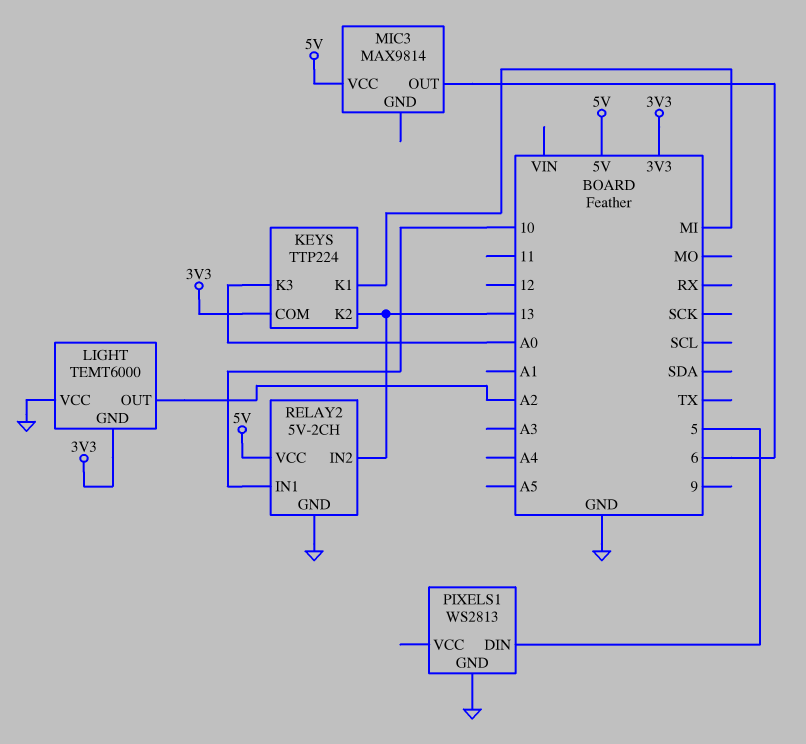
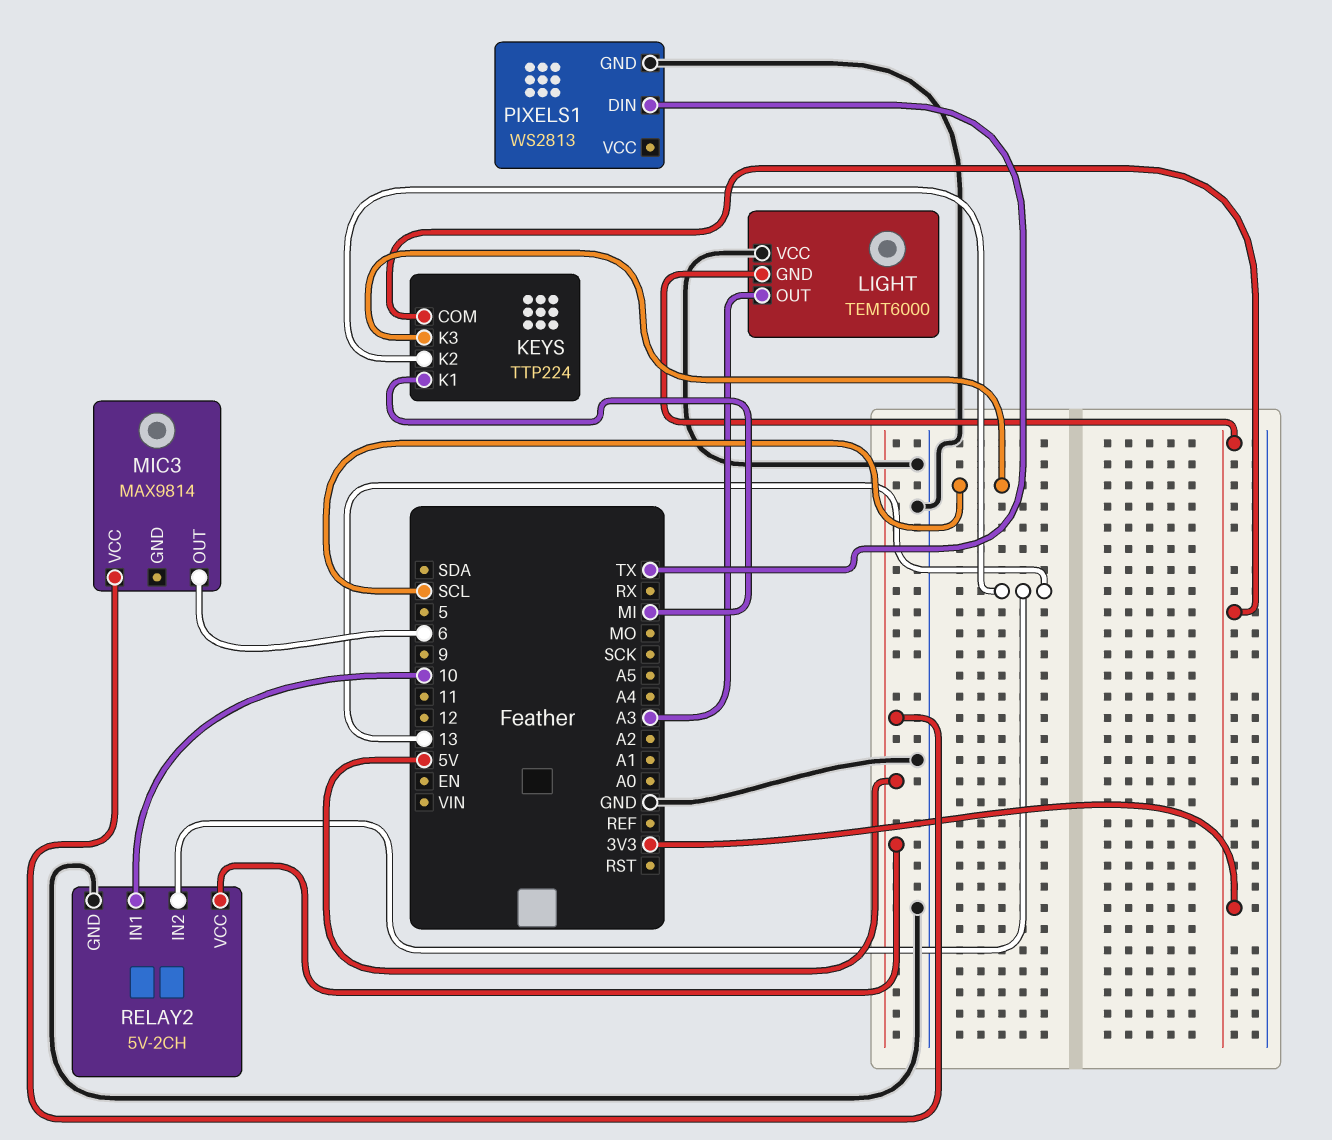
KEYS pin K3: A0 -> SCL
LIGHT pin OUT: A2 -> A3
PIXELS1 pin DIN: 5 -> TX

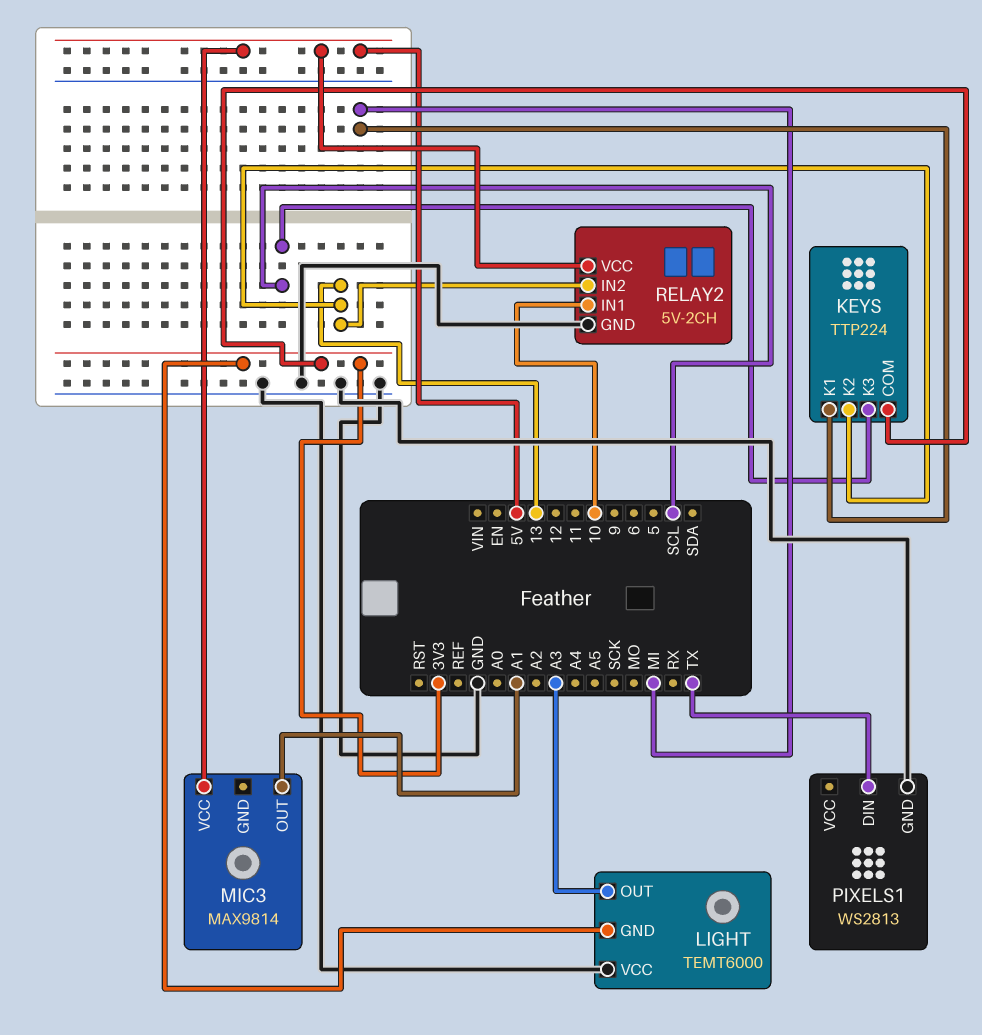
MIC3 pin OUT: 6 -> A1

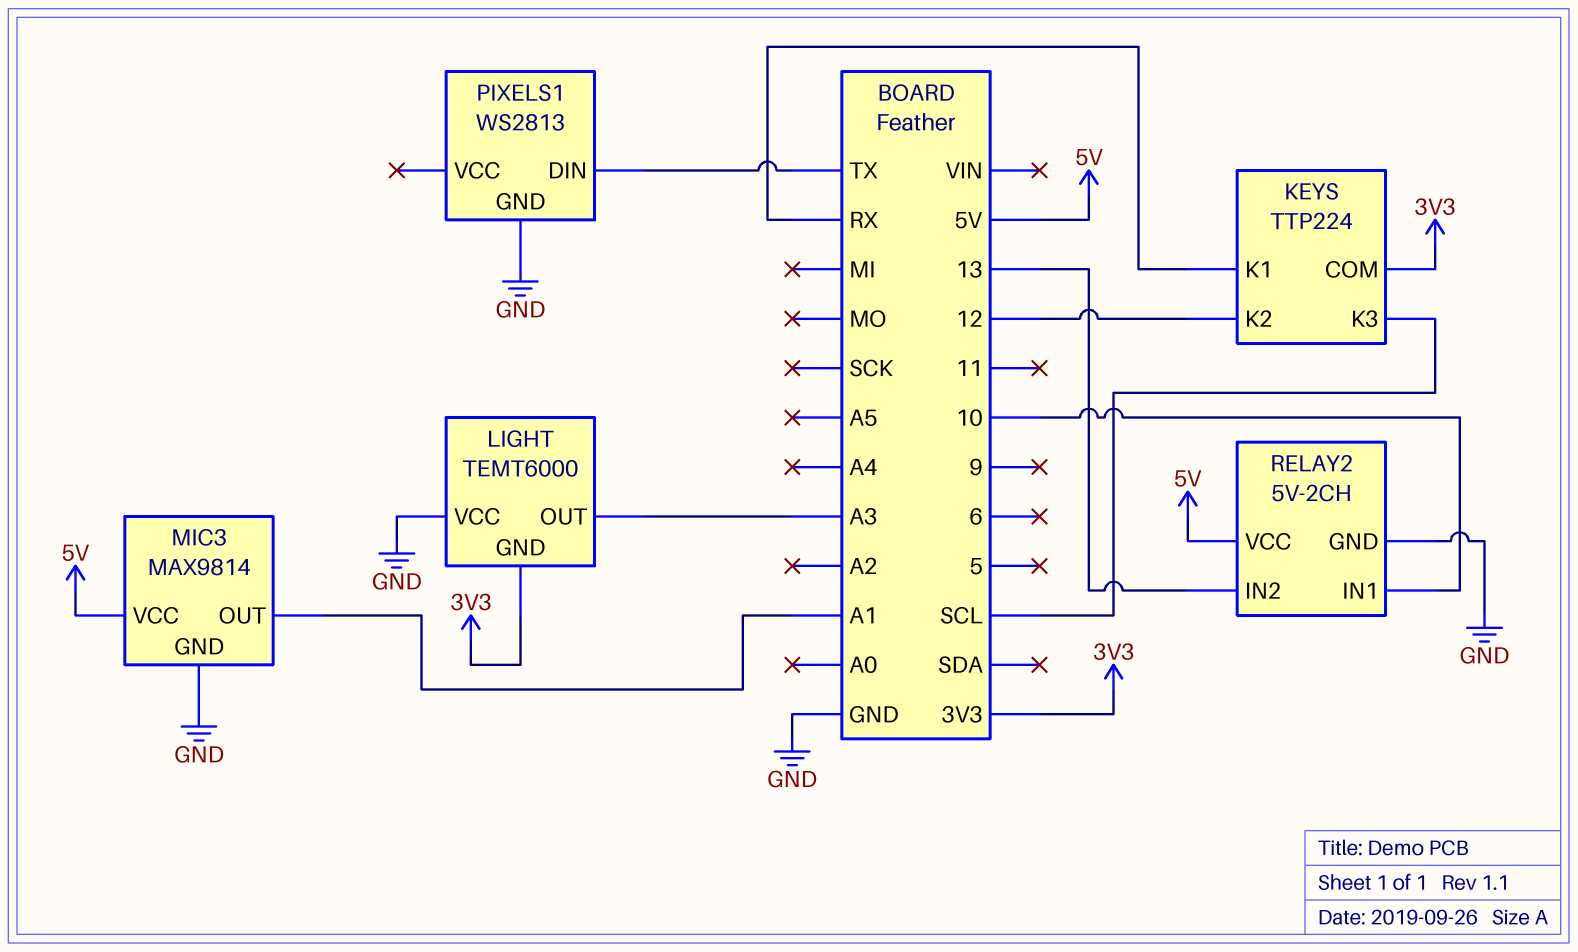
KEYS pin K1: MI -> RX
KEYS pin K2: 13 -> 12
MIC3 pin GND: none -> GND

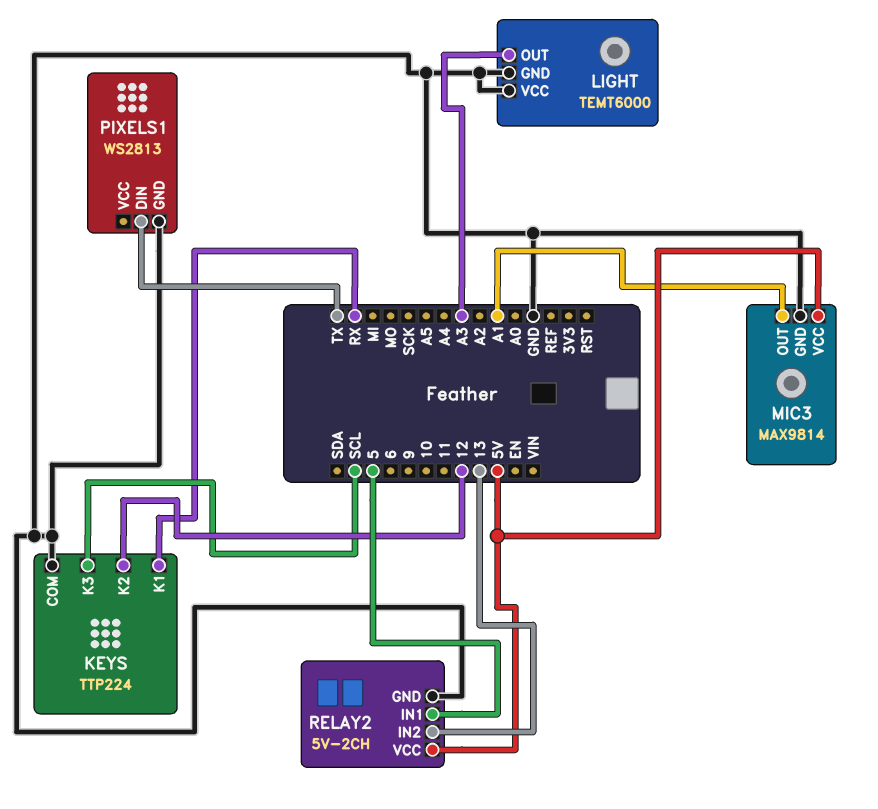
KEYS pin COM: 3V3 -> GND
LIGHT pin GND: 3V3 -> GND
RELAY2 pin IN1: 10 -> 5

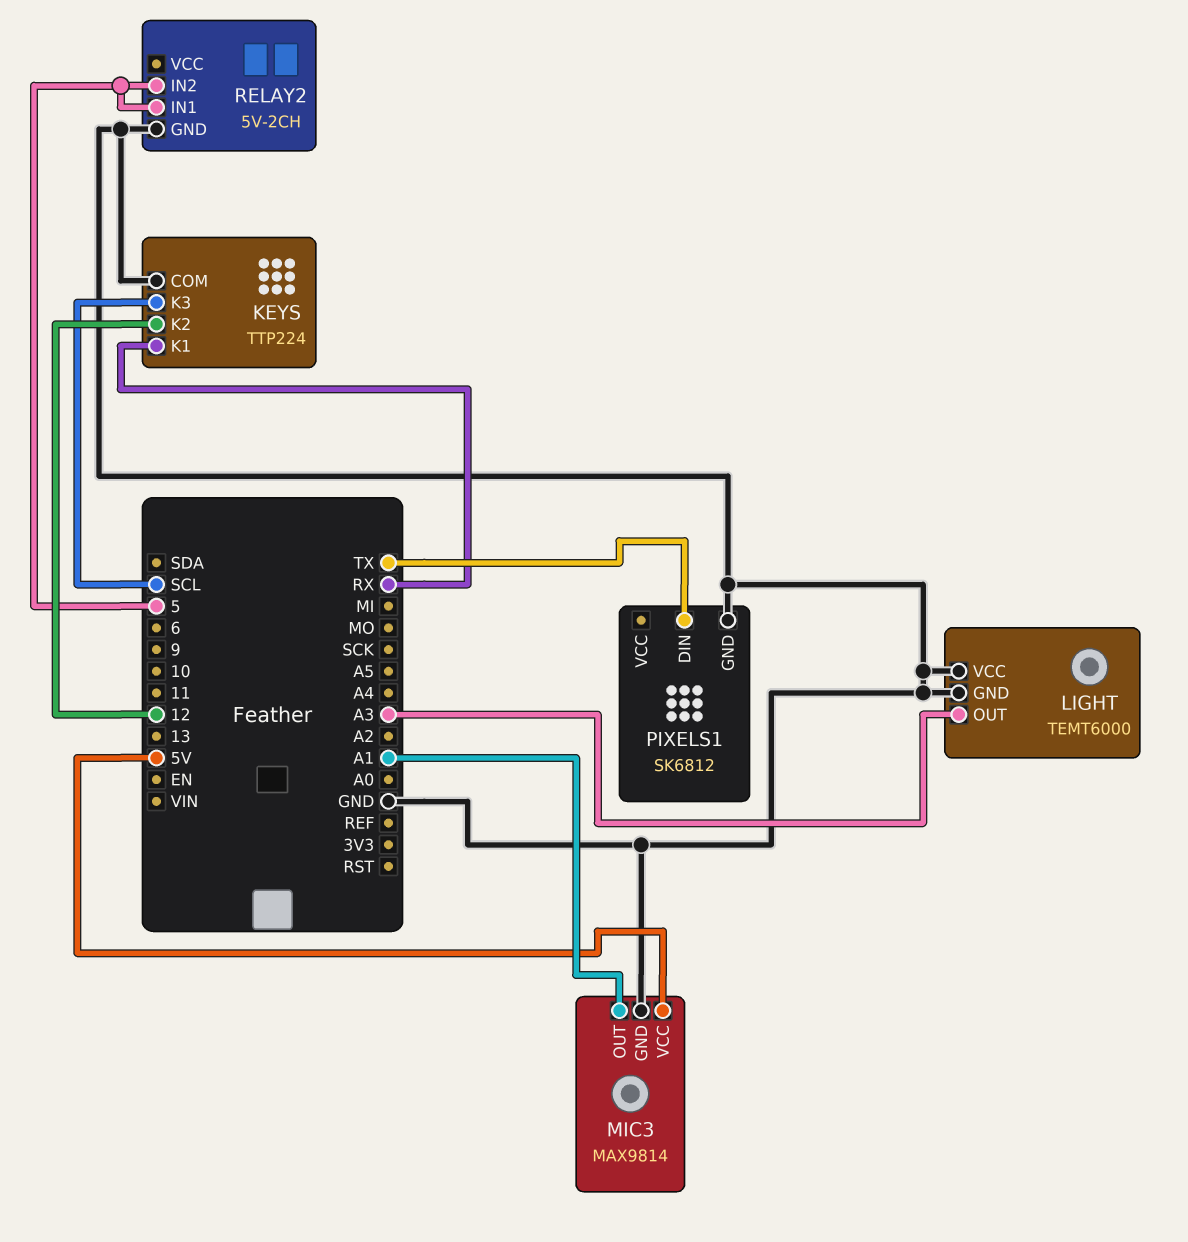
PIXELS1: WS2813 -> SK6812
RELAY2 pin IN2: 13 -> 5
RELAY2 pin VCC: 5V -> none

